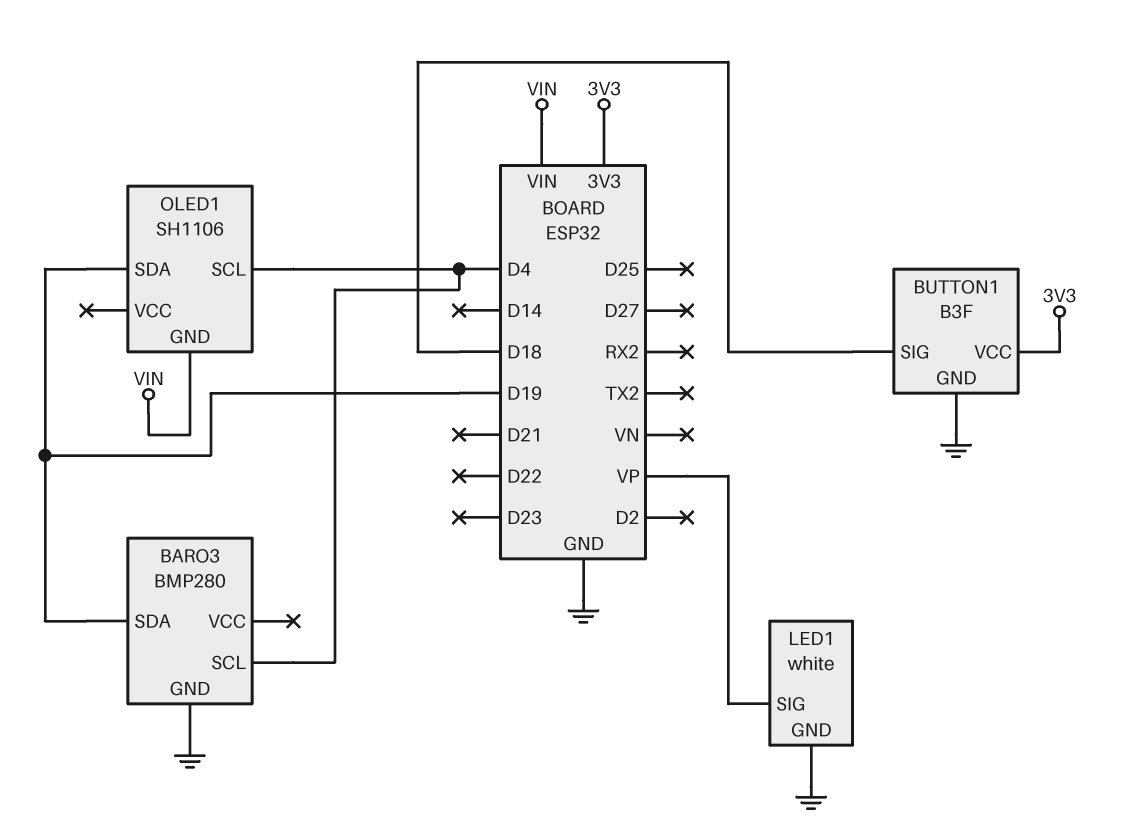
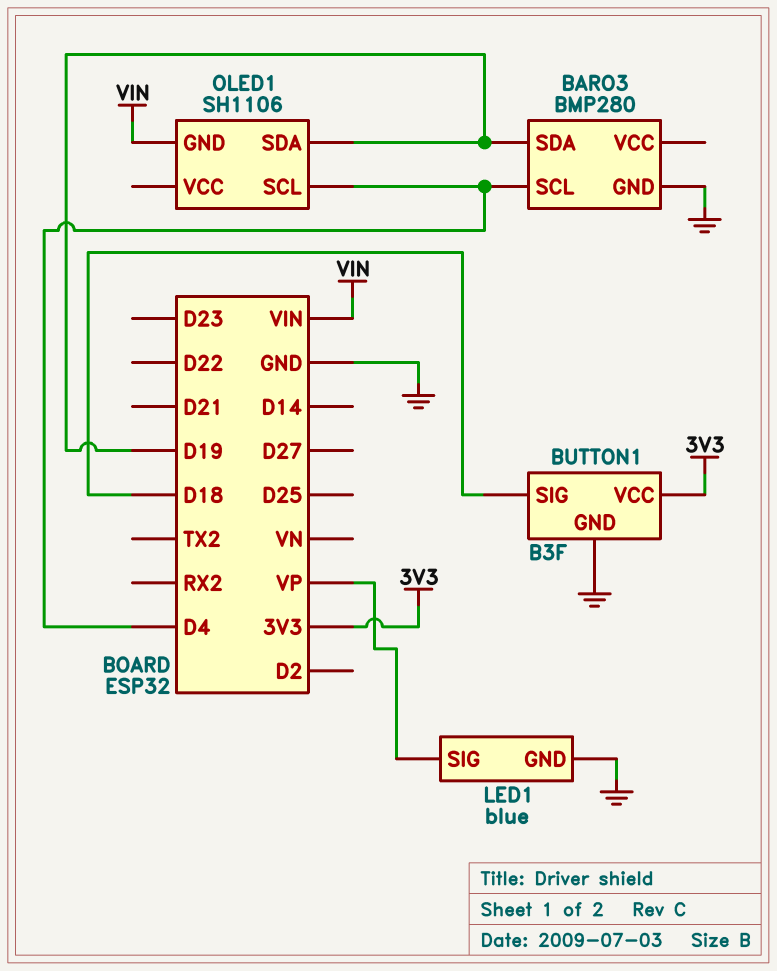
LED1: white -> blue

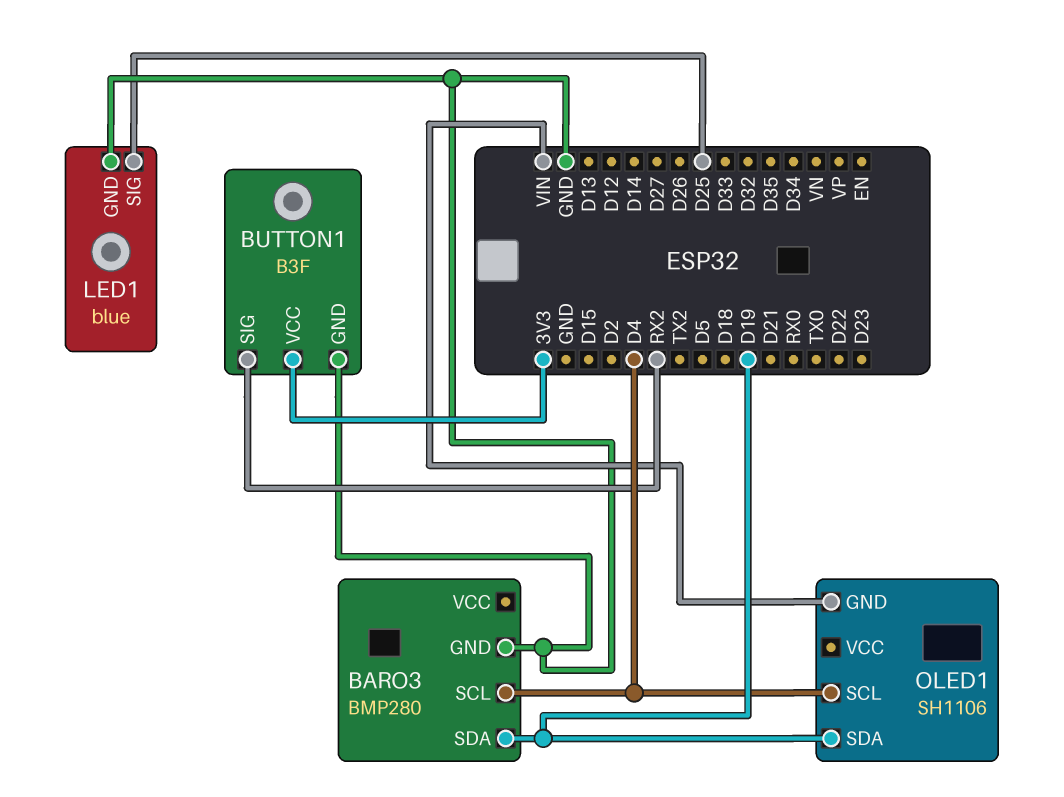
BUTTON1 pin SIG: D18 -> RX2
LED1 pin SIG: VP -> D25

